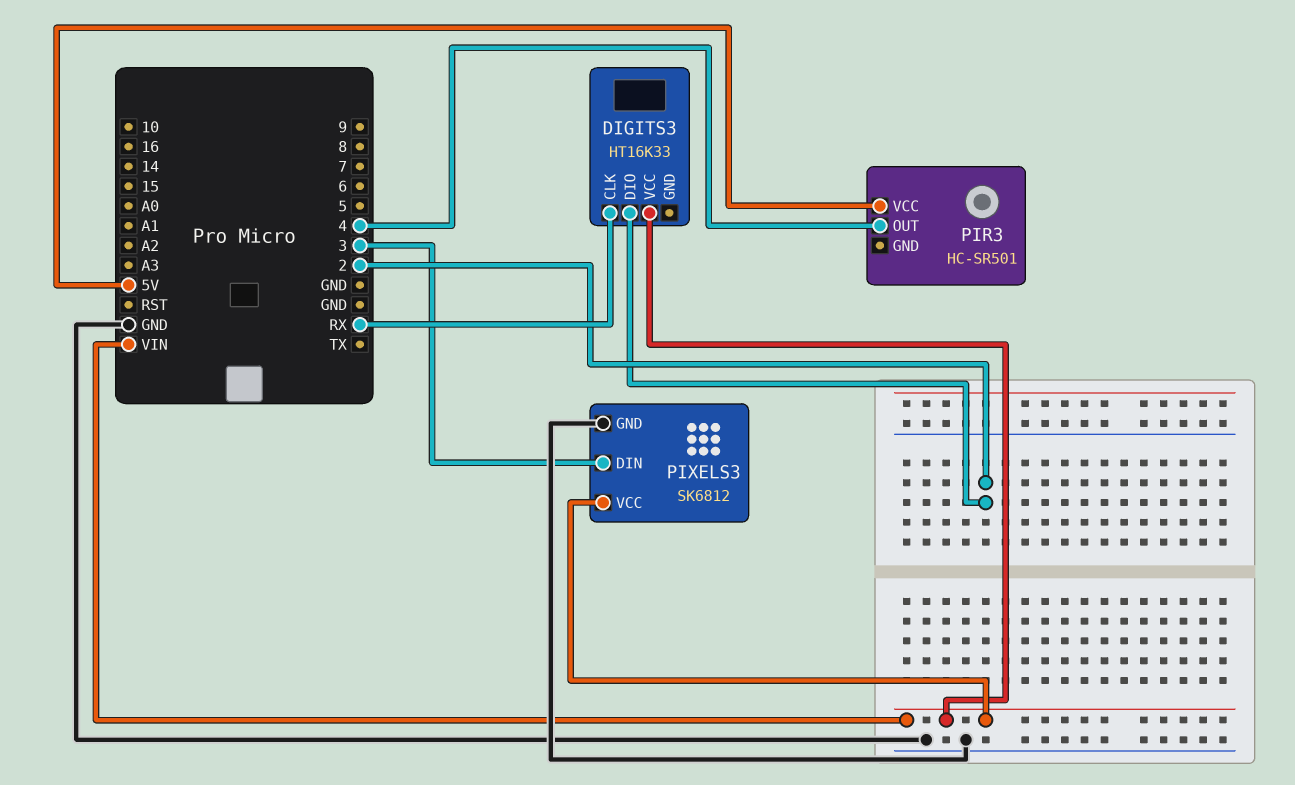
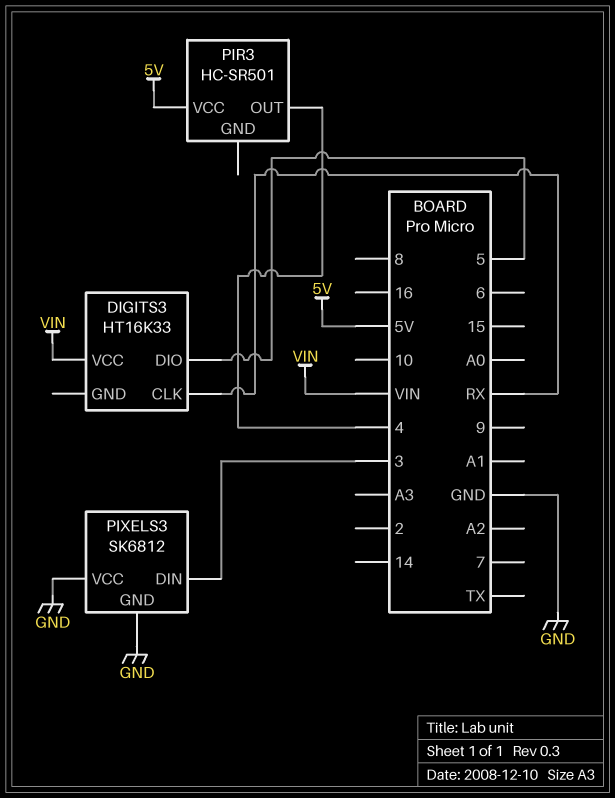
DIGITS3 pin DIO: 2 -> 5
PIXELS3 pin VCC: VIN -> GND

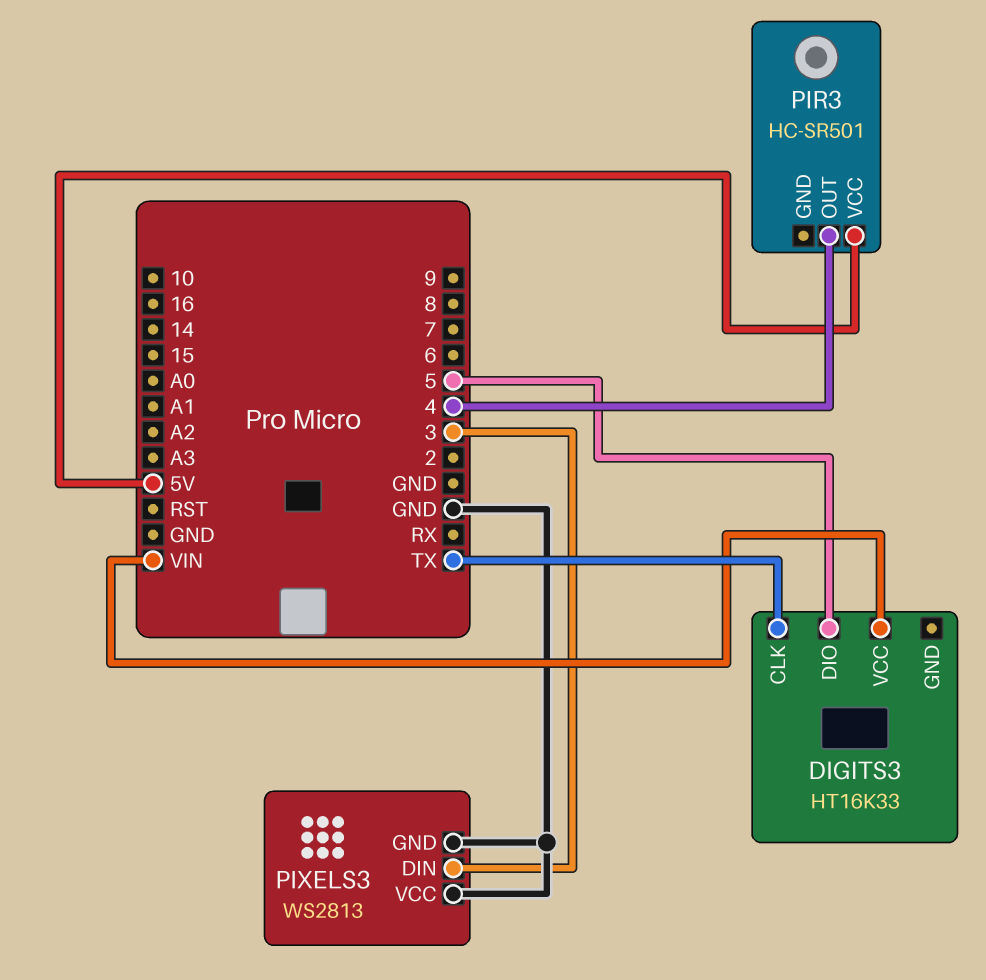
DIGITS3 pin CLK: RX -> TX
PIXELS3: SK6812 -> WS2813

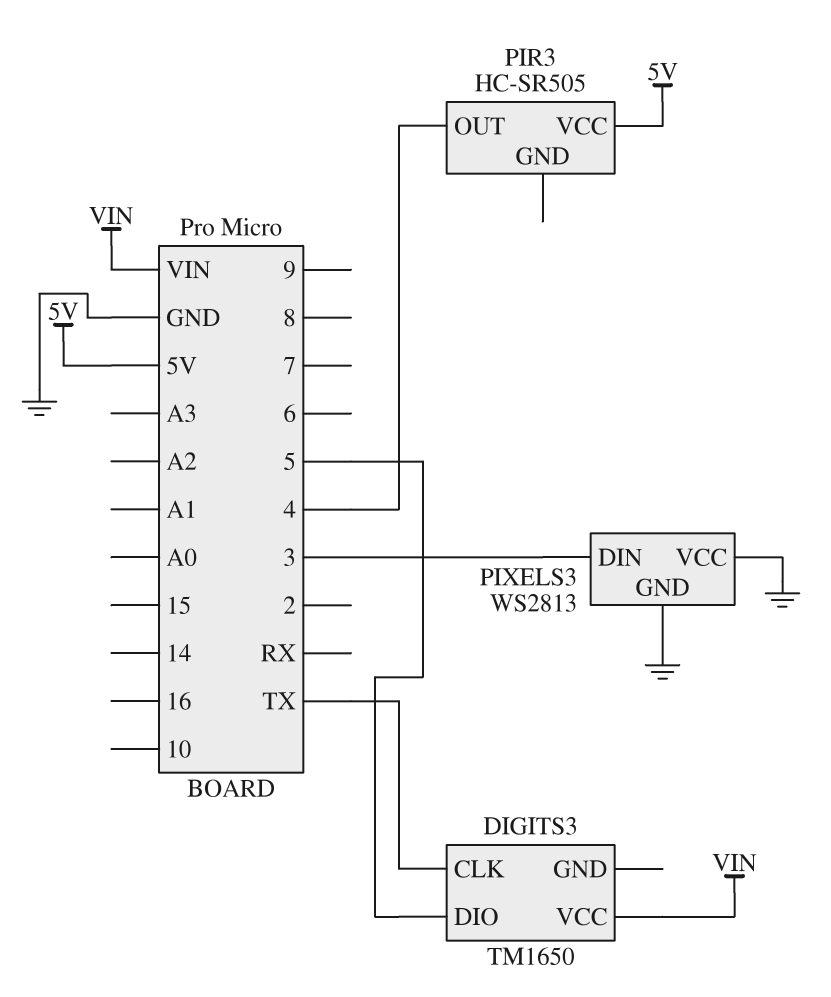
DIGITS3: HT16K33 -> TM1650
PIR3: HC-SR501 -> HC-SR505

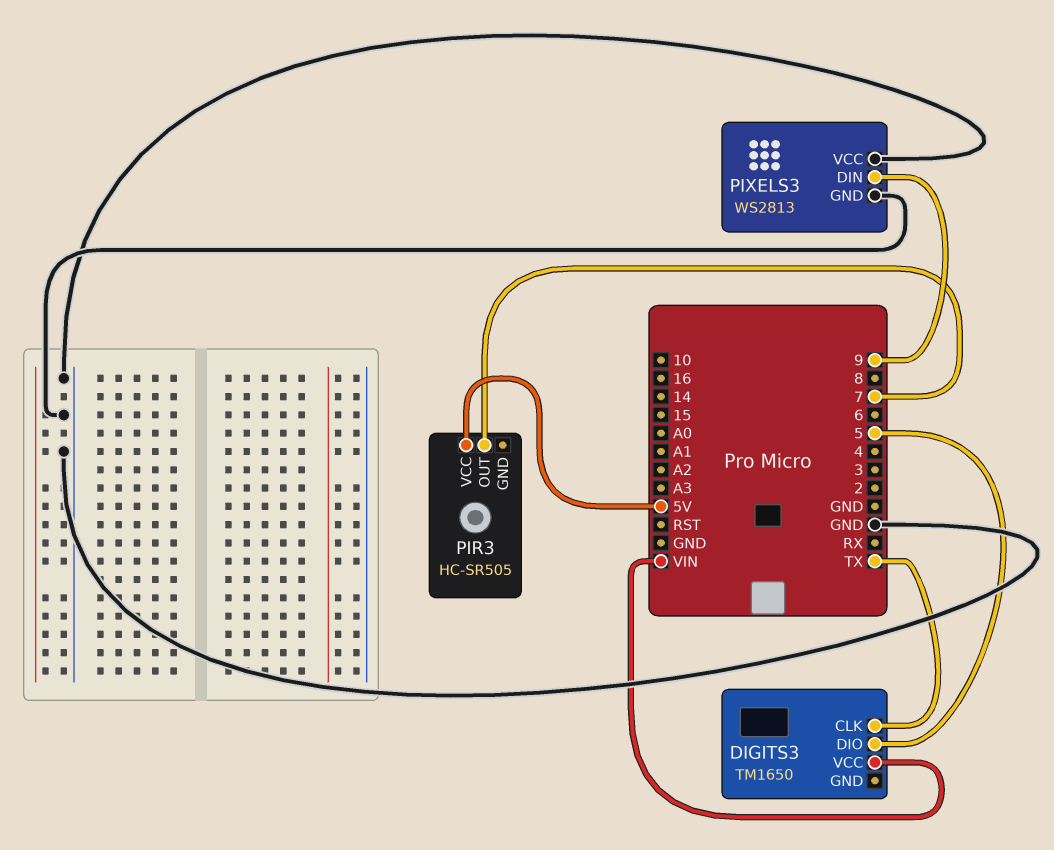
PIR3 pin OUT: 4 -> 7
PIXELS3 pin DIN: 3 -> 9

